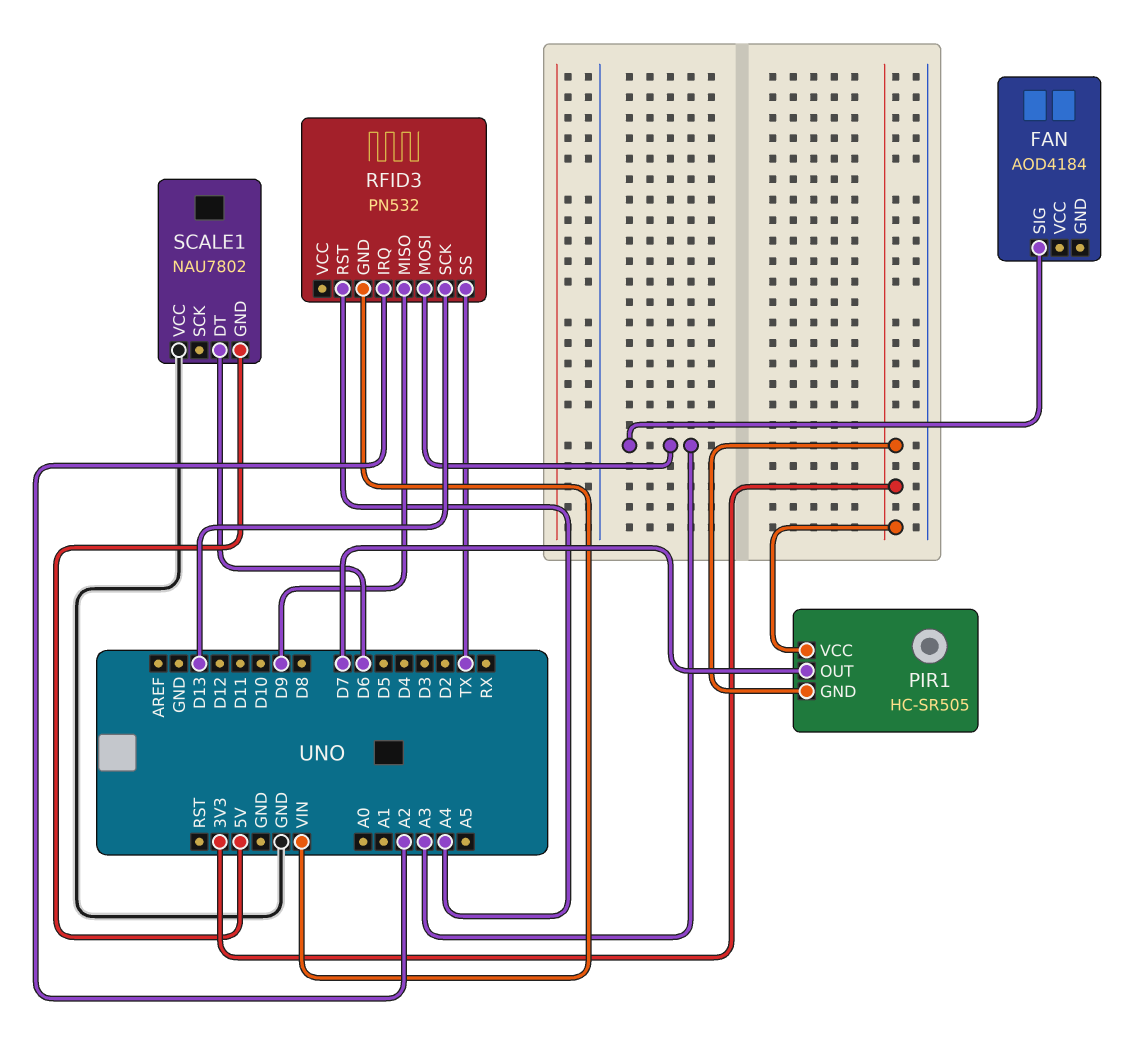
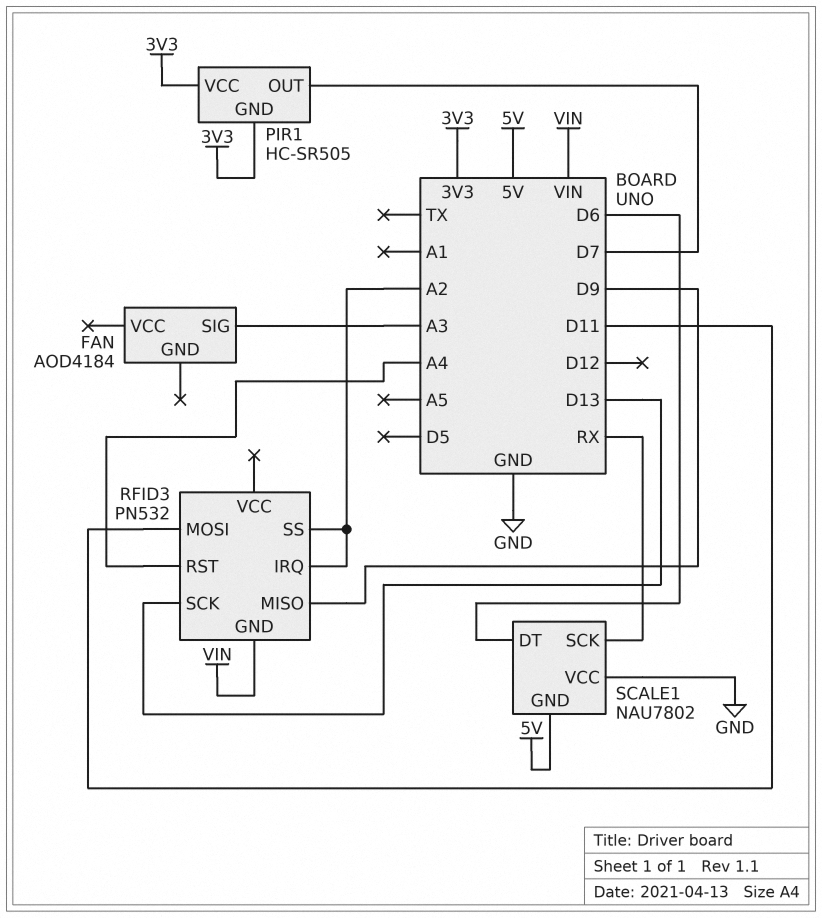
RFID3 pin MOSI: A3 -> D11
RFID3 pin SS: TX -> A2
SCALE1 pin SCK: none -> RX

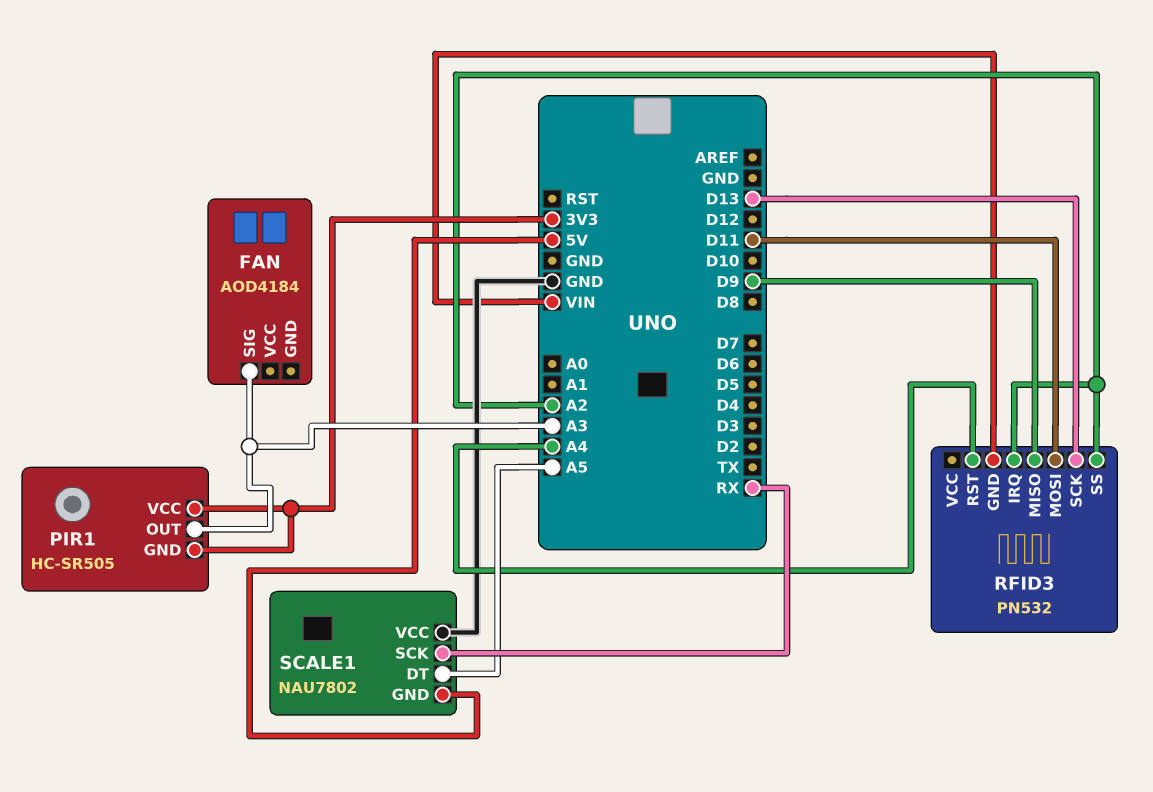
PIR1 pin OUT: D7 -> A3
SCALE1 pin DT: D6 -> A5

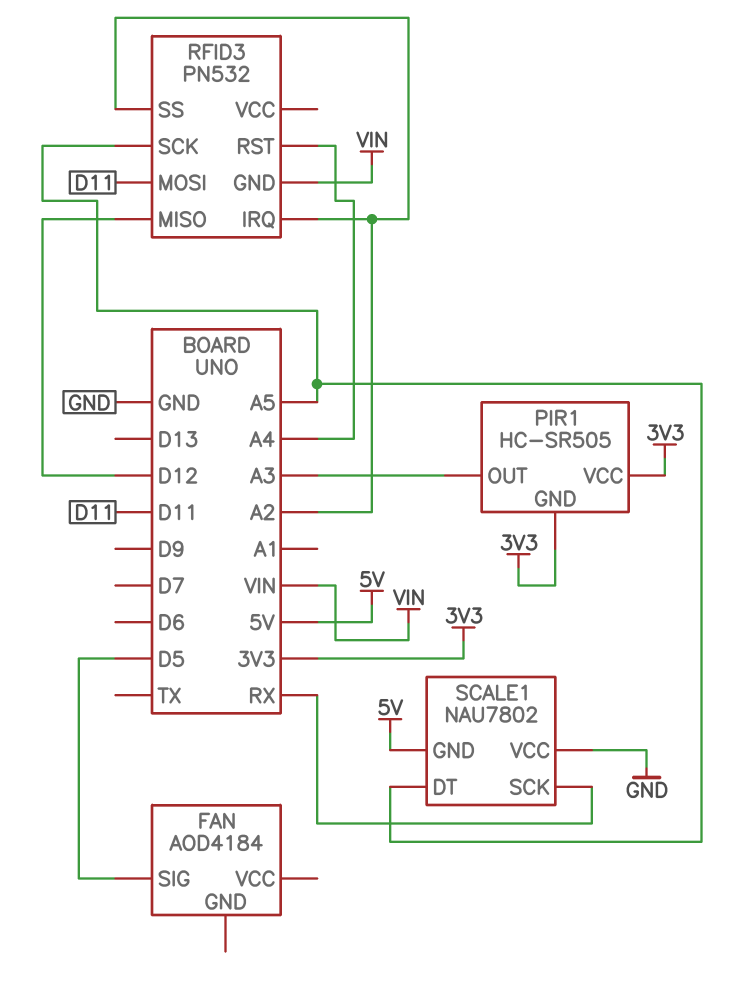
FAN pin SIG: A3 -> D5
RFID3 pin MISO: D9 -> D12
RFID3 pin SCK: D13 -> A5

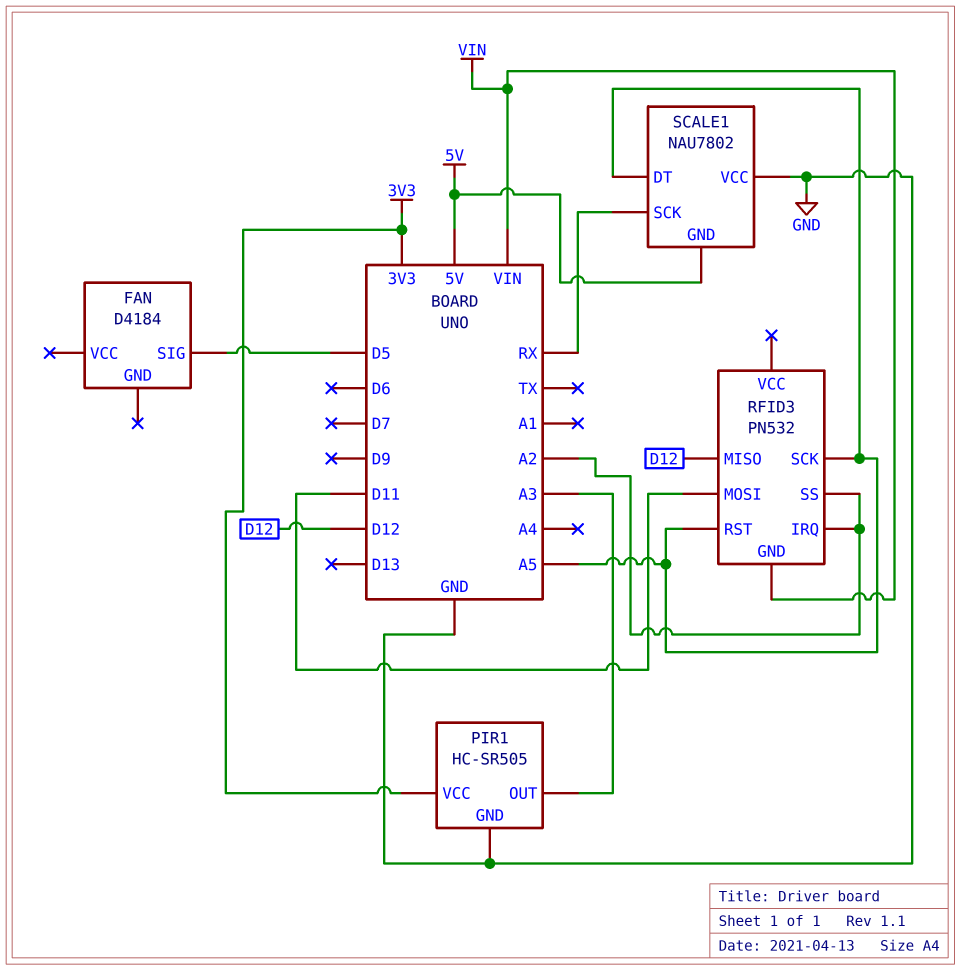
FAN: AOD4184 -> D4184
PIR1 pin GND: 3V3 -> GND
RFID3 pin RST: A4 -> A5

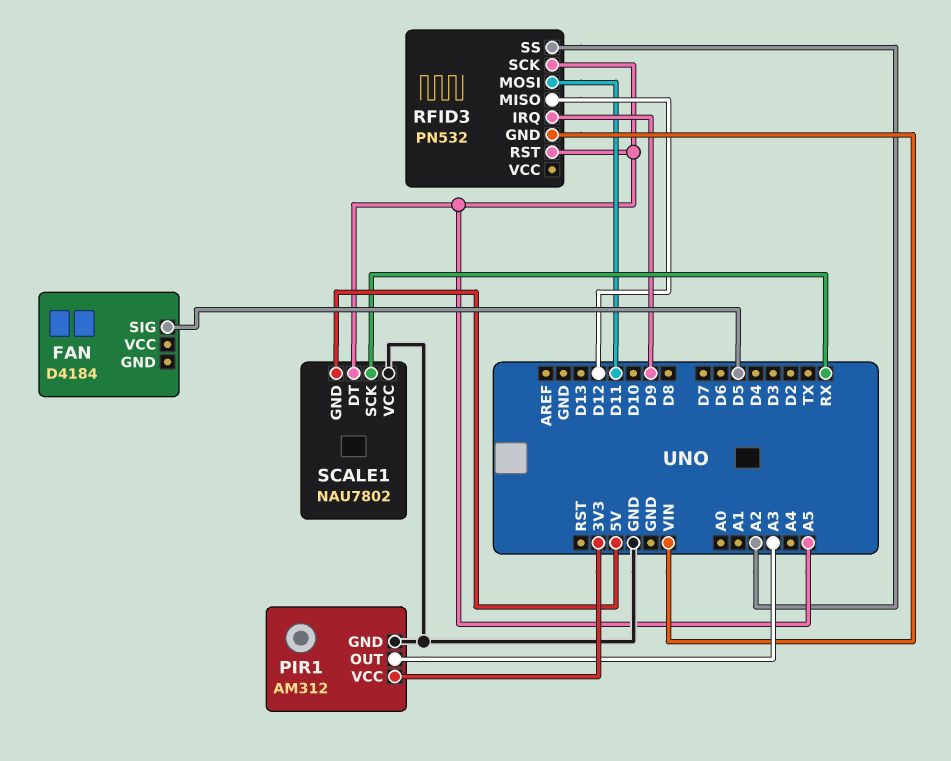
PIR1: HC-SR505 -> AM312
RFID3 pin IRQ: A2 -> D9

